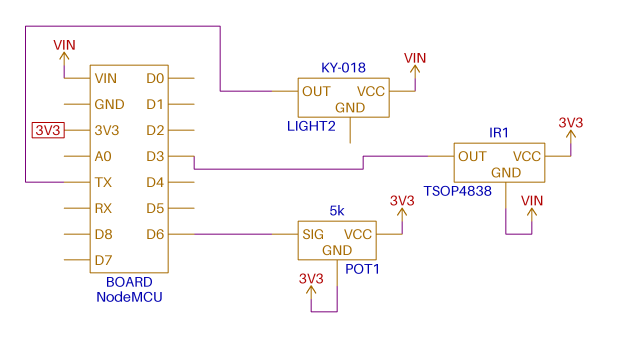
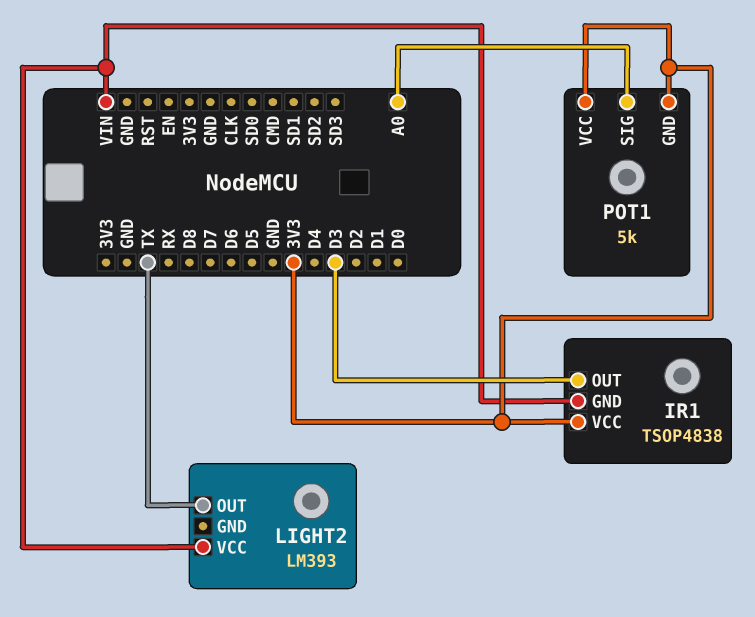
LIGHT2: KY-018 -> LM393
POT1 pin SIG: D6 -> A0

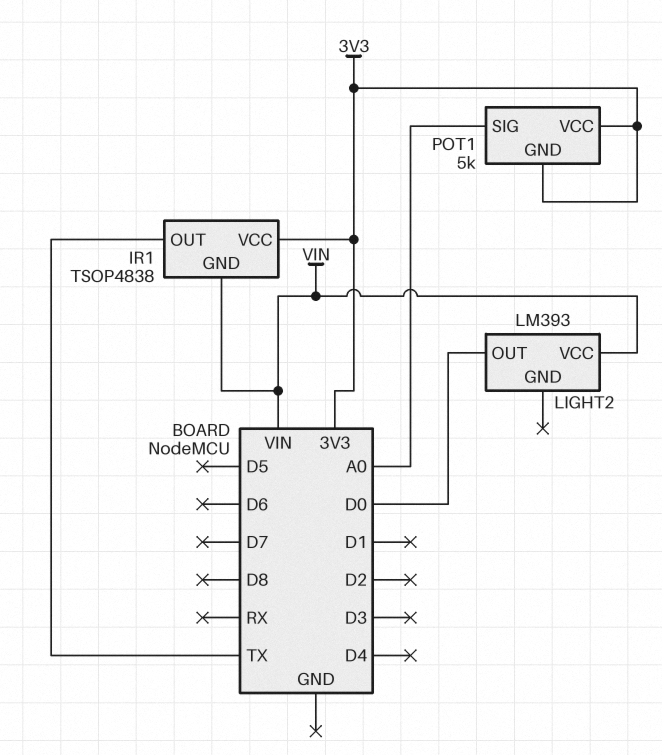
IR1 pin OUT: D3 -> TX
LIGHT2 pin OUT: TX -> D0

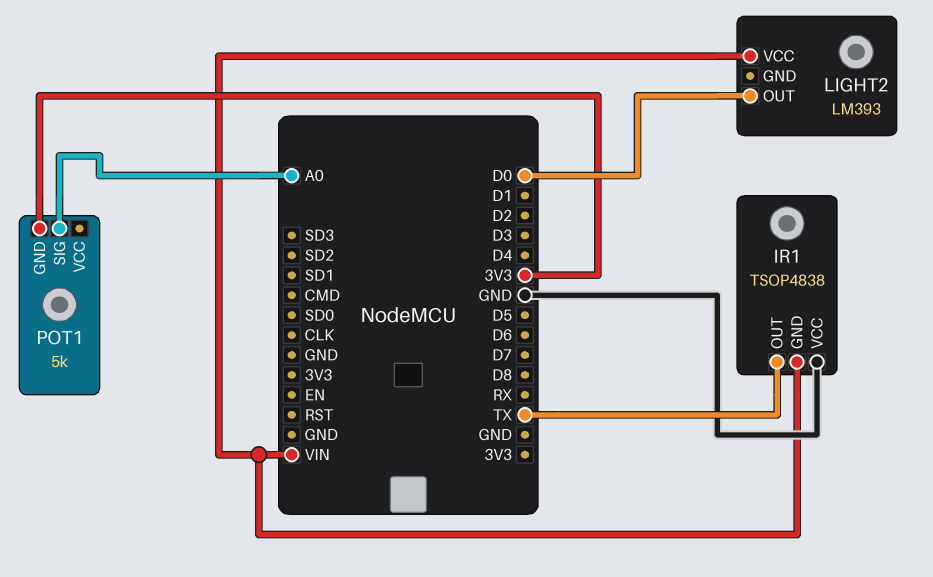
IR1 pin VCC: 3V3 -> GND
POT1 pin VCC: 3V3 -> none

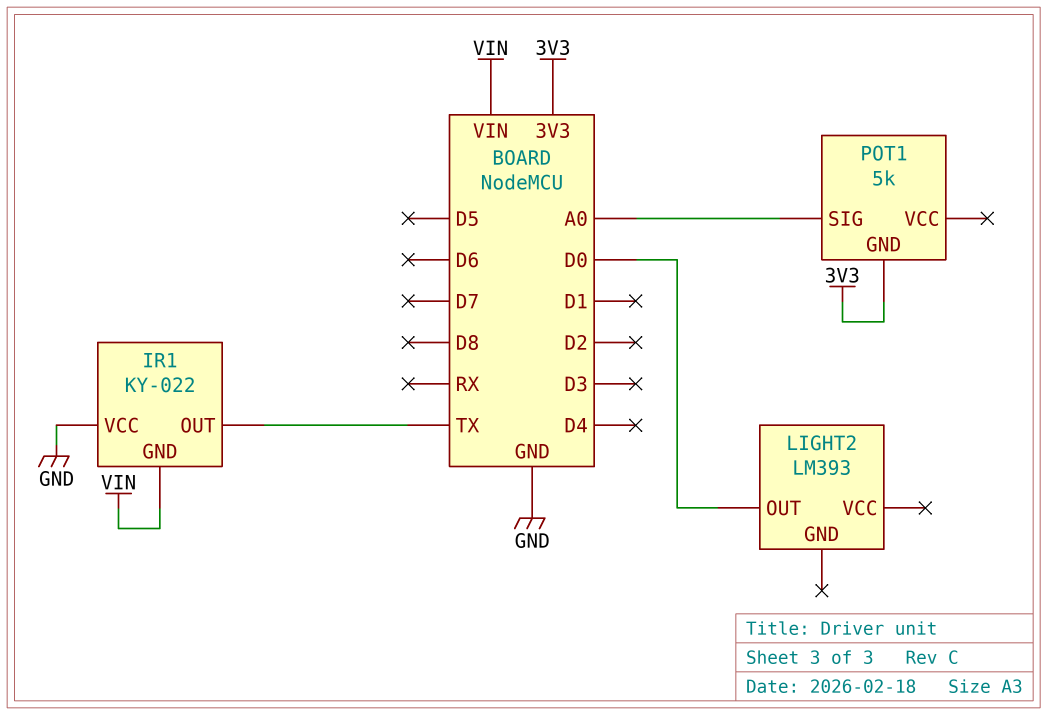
IR1: TSOP4838 -> KY-022
LIGHT2 pin VCC: VIN -> none

